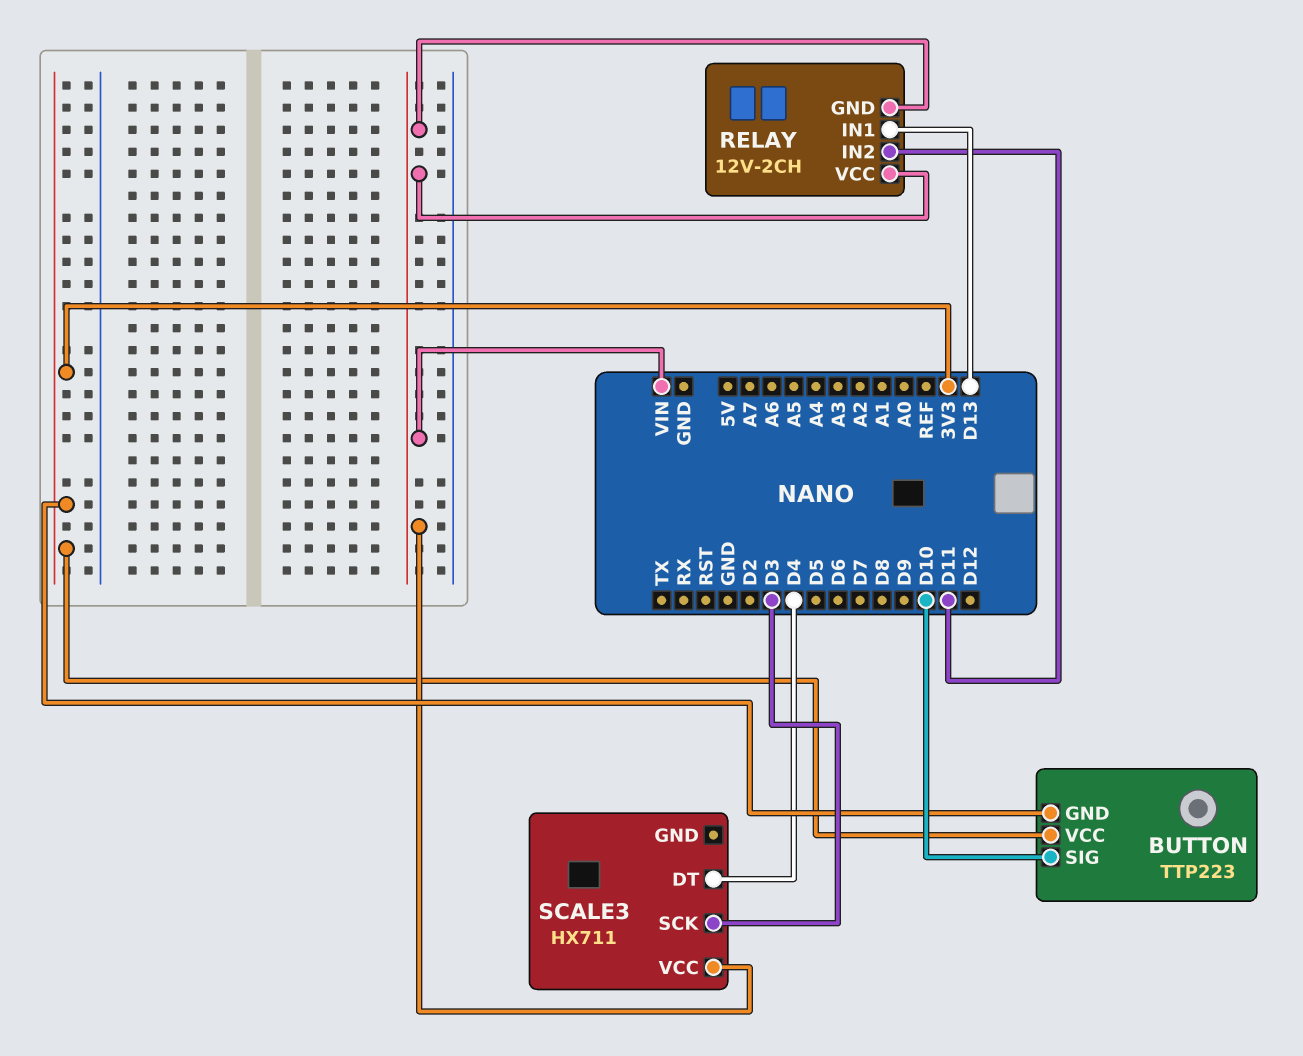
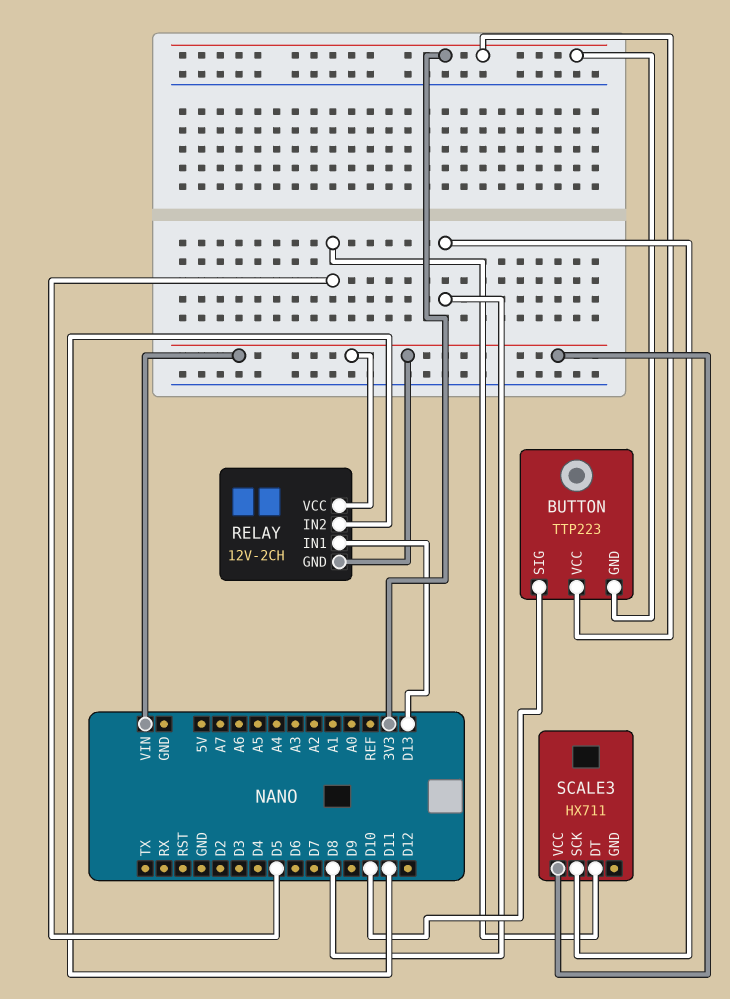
SCALE3 pin DT: D4 -> D5
SCALE3 pin SCK: D3 -> D8

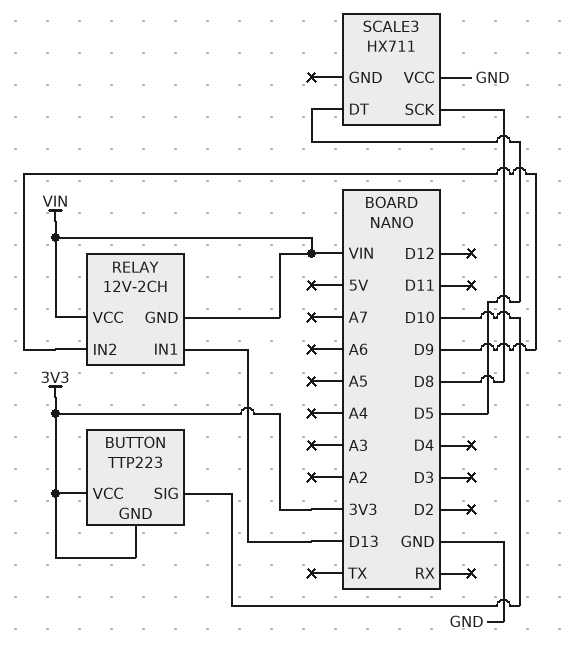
RELAY pin IN2: D11 -> D9
SCALE3 pin VCC: VIN -> GND

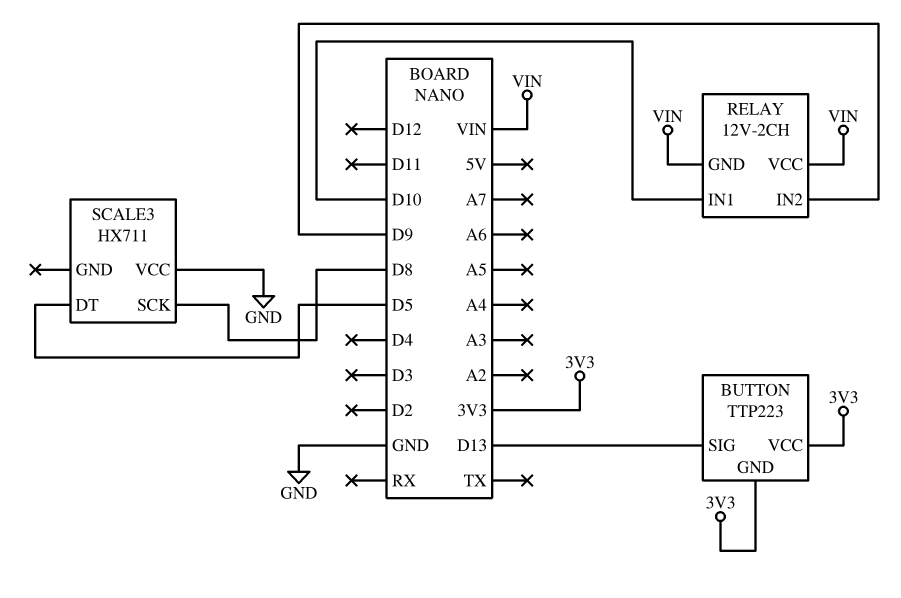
BUTTON pin SIG: D10 -> D13
RELAY pin IN1: D13 -> D10

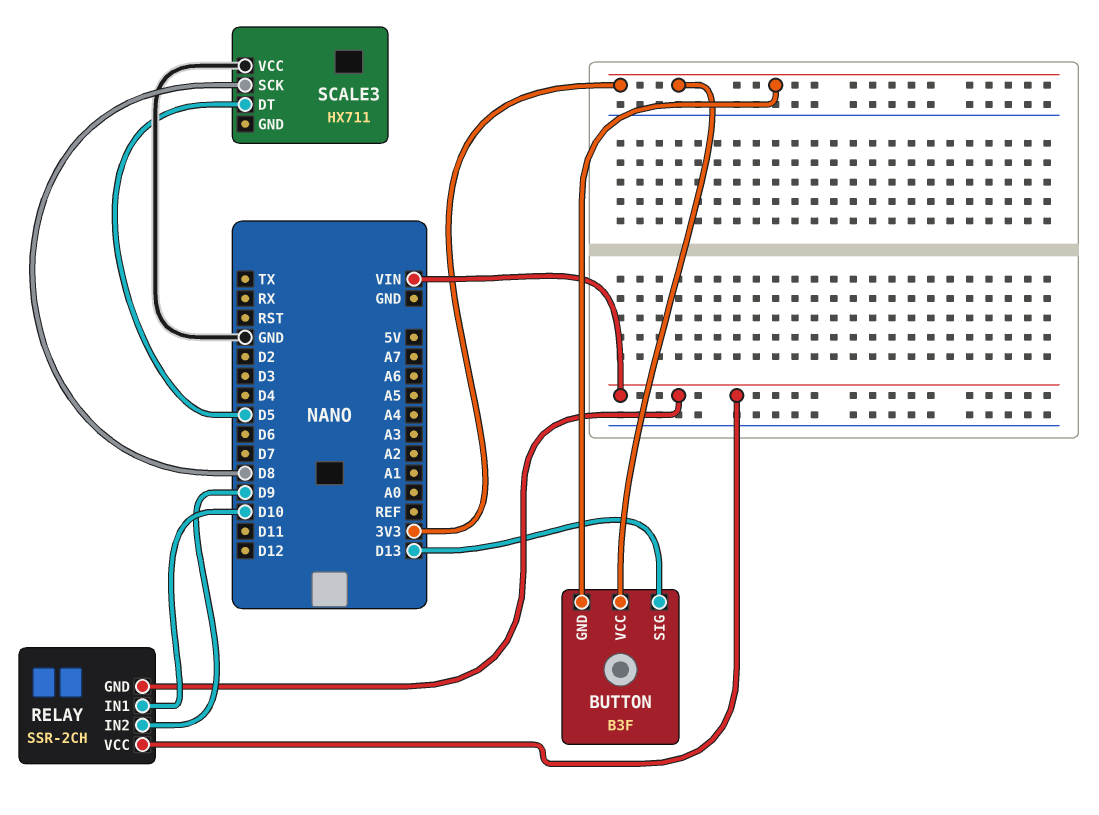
BUTTON: TTP223 -> B3F
RELAY: 12V-2CH -> SSR-2CH

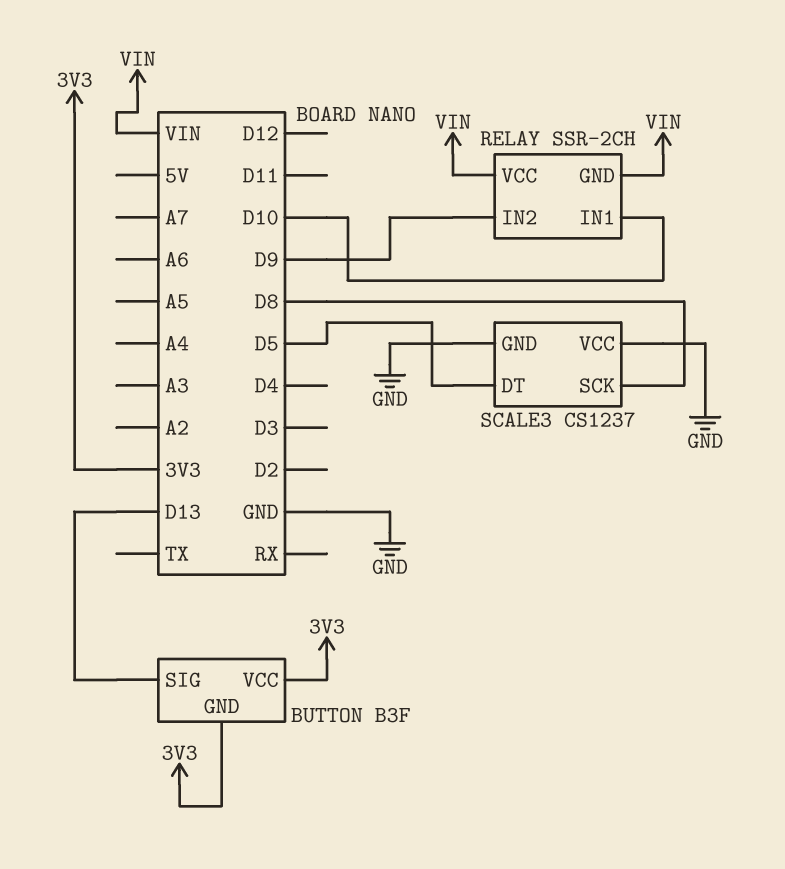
SCALE3: HX711 -> CS1237
SCALE3 pin GND: none -> GND

